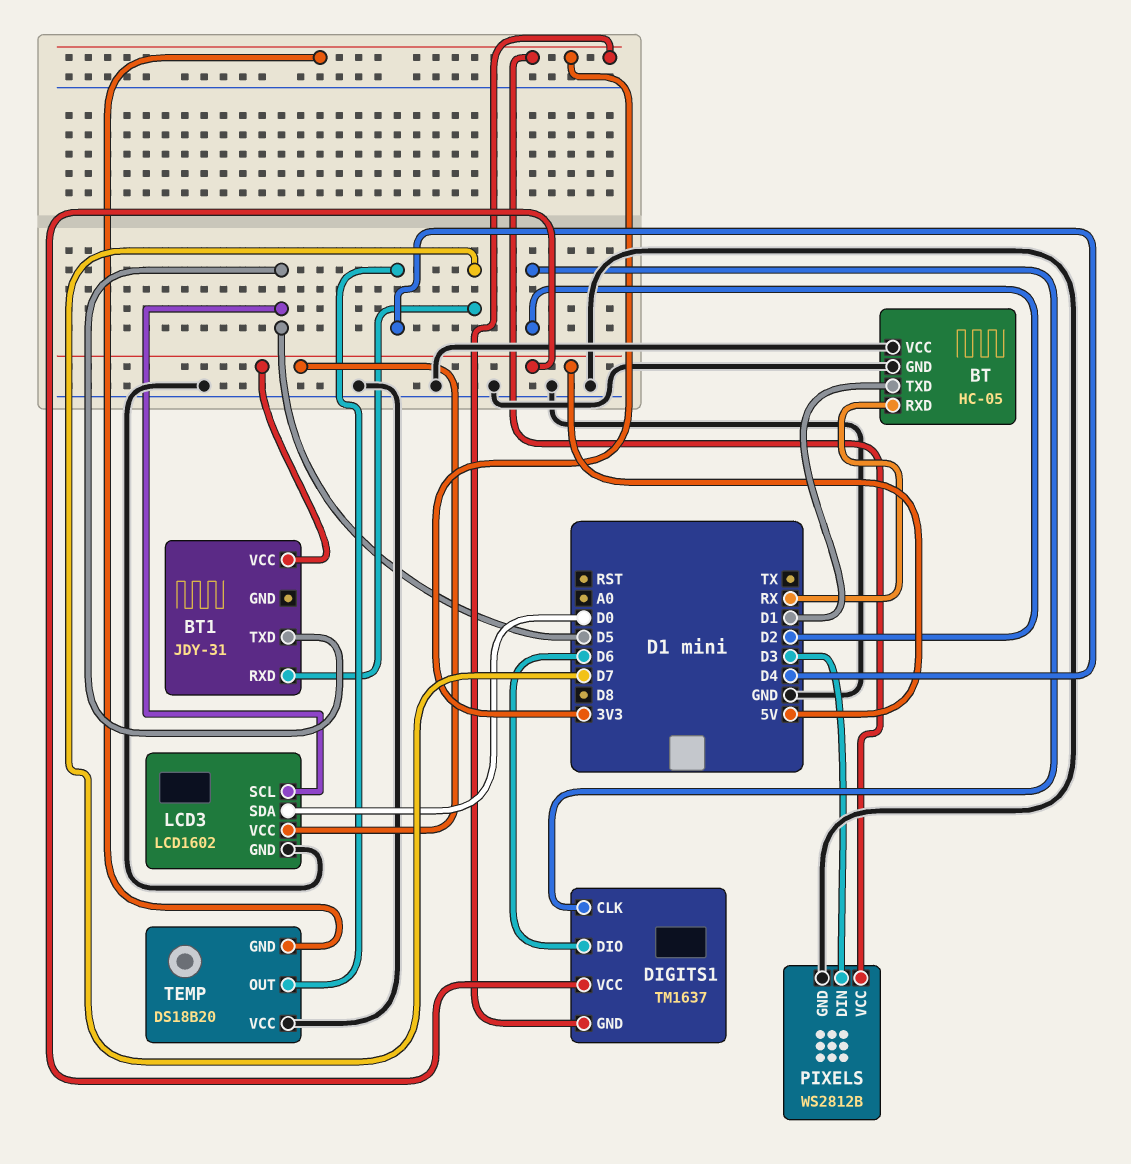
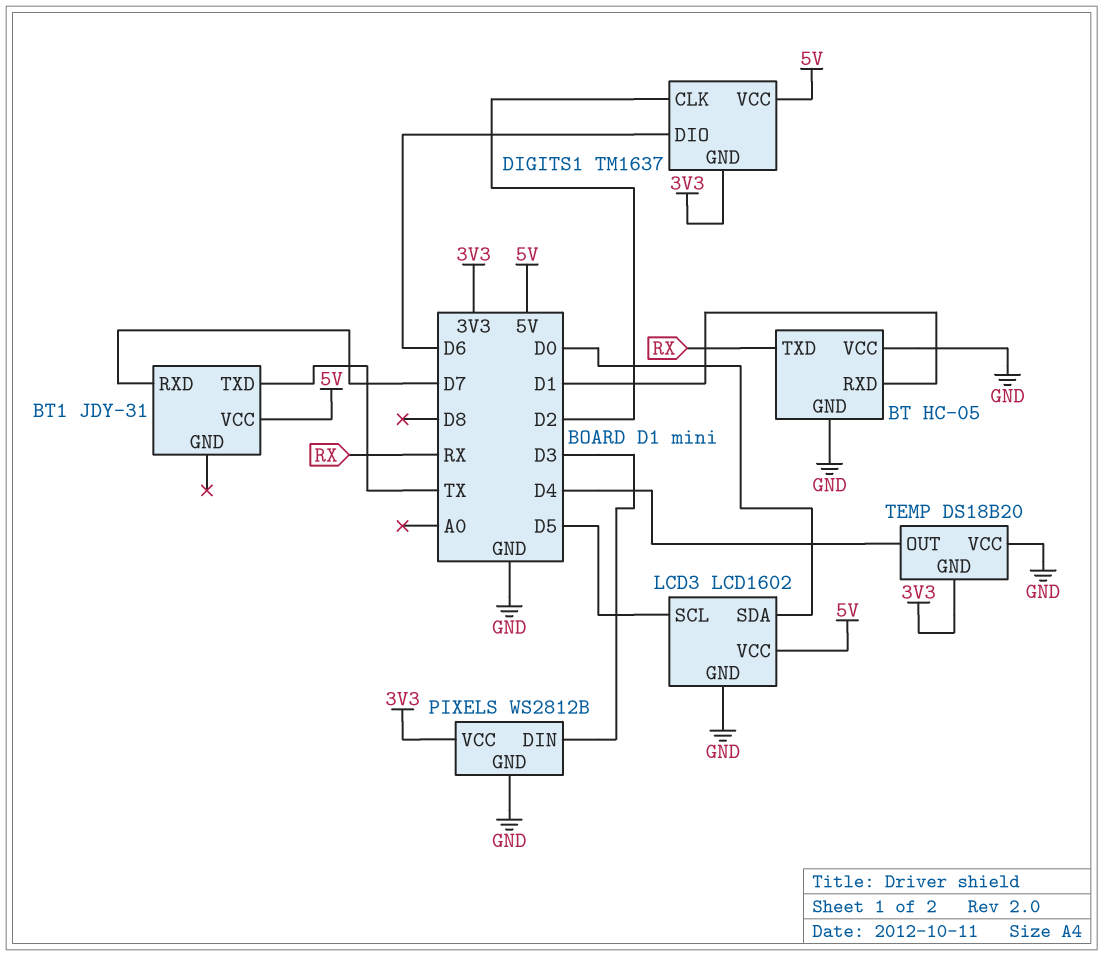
BT pin RXD: RX -> D1
BT pin TXD: D1 -> RX
BT1 pin TXD: D5 -> TX

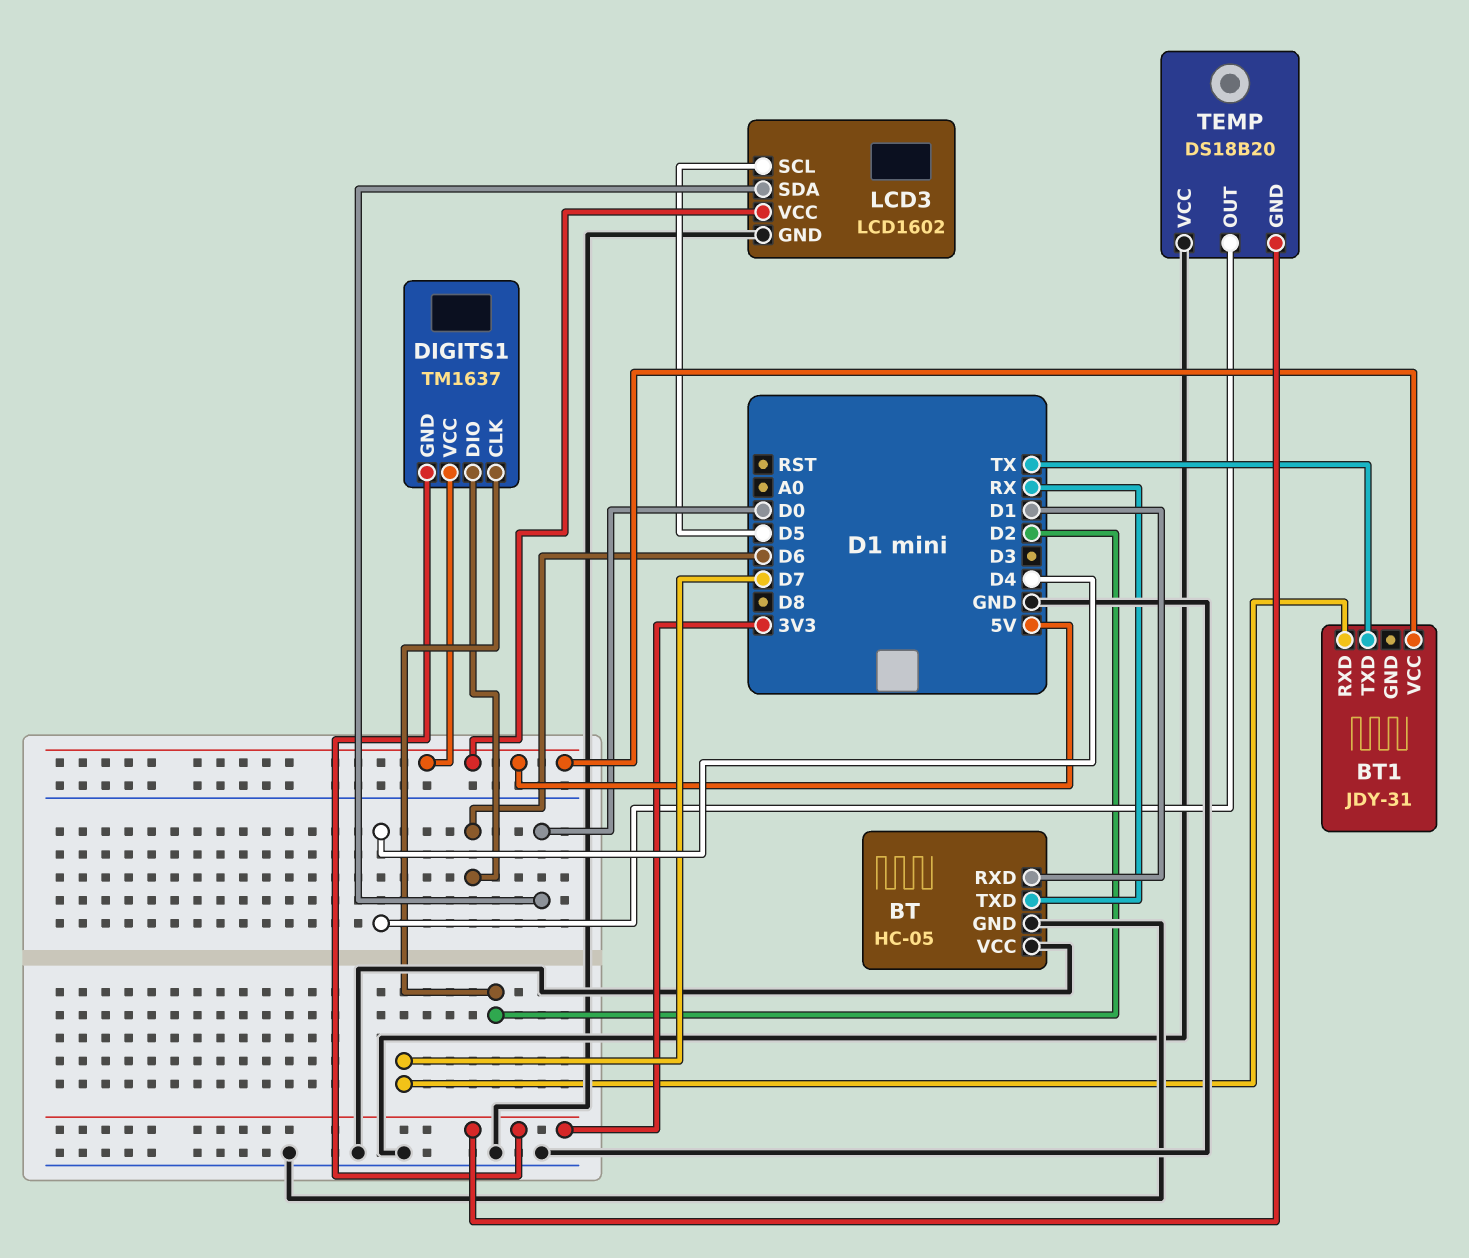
PIXELS: WS2812B -> none
PIXELS pin DIN: D3 -> none
PIXELS pin GND: GND -> none
PIXELS pin VCC: 3V3 -> none

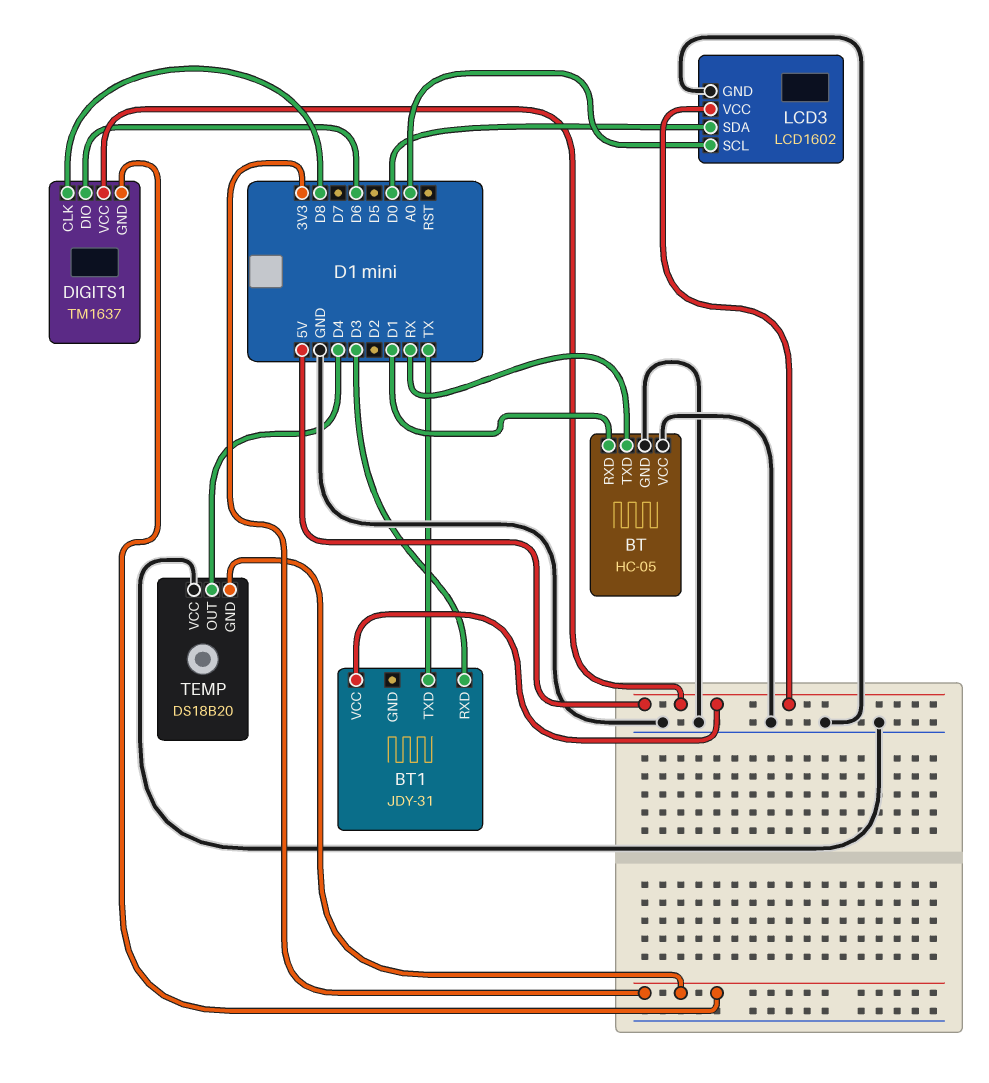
BT1 pin RXD: D7 -> D3
DIGITS1 pin CLK: D2 -> D8
LCD3 pin SCL: D5 -> A0

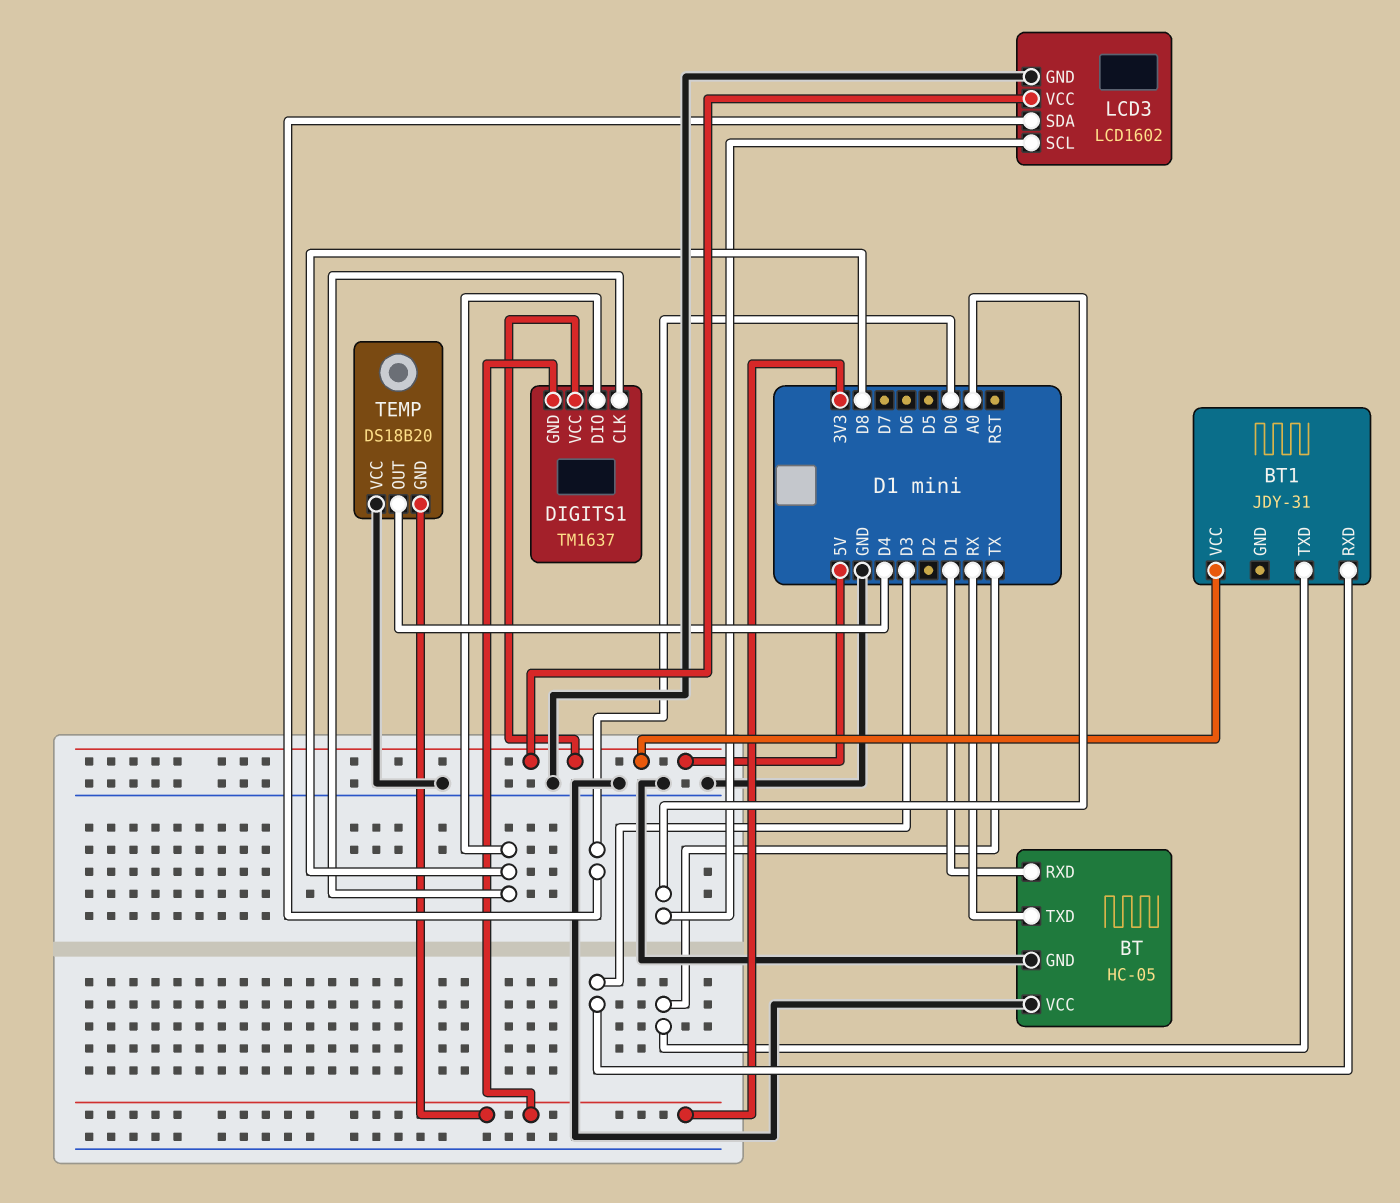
DIGITS1 pin DIO: D6 -> D8

